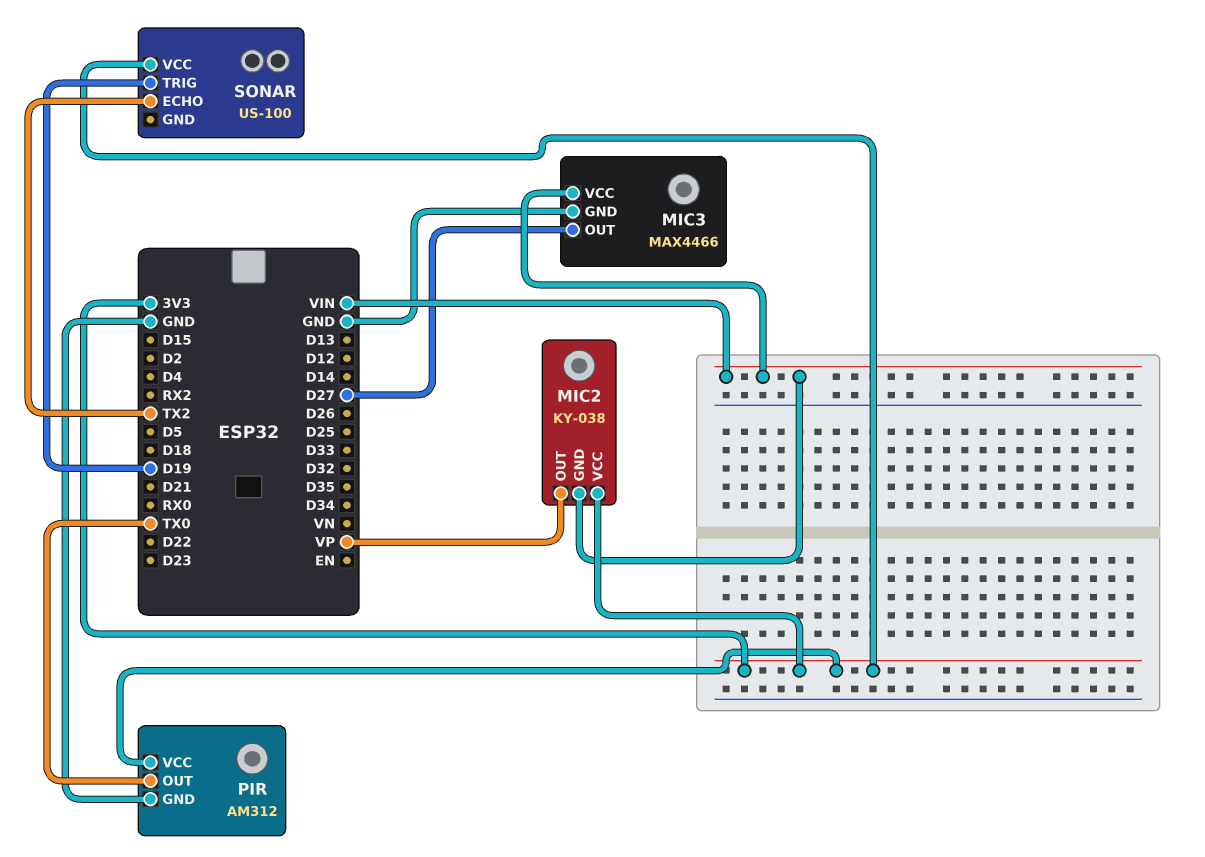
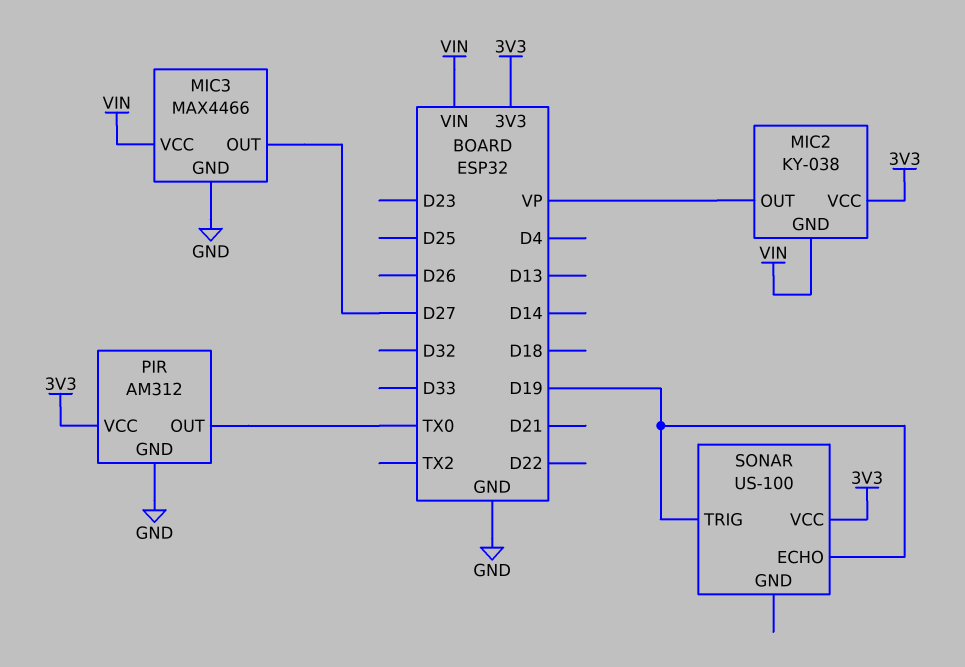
SONAR pin ECHO: TX2 -> D19

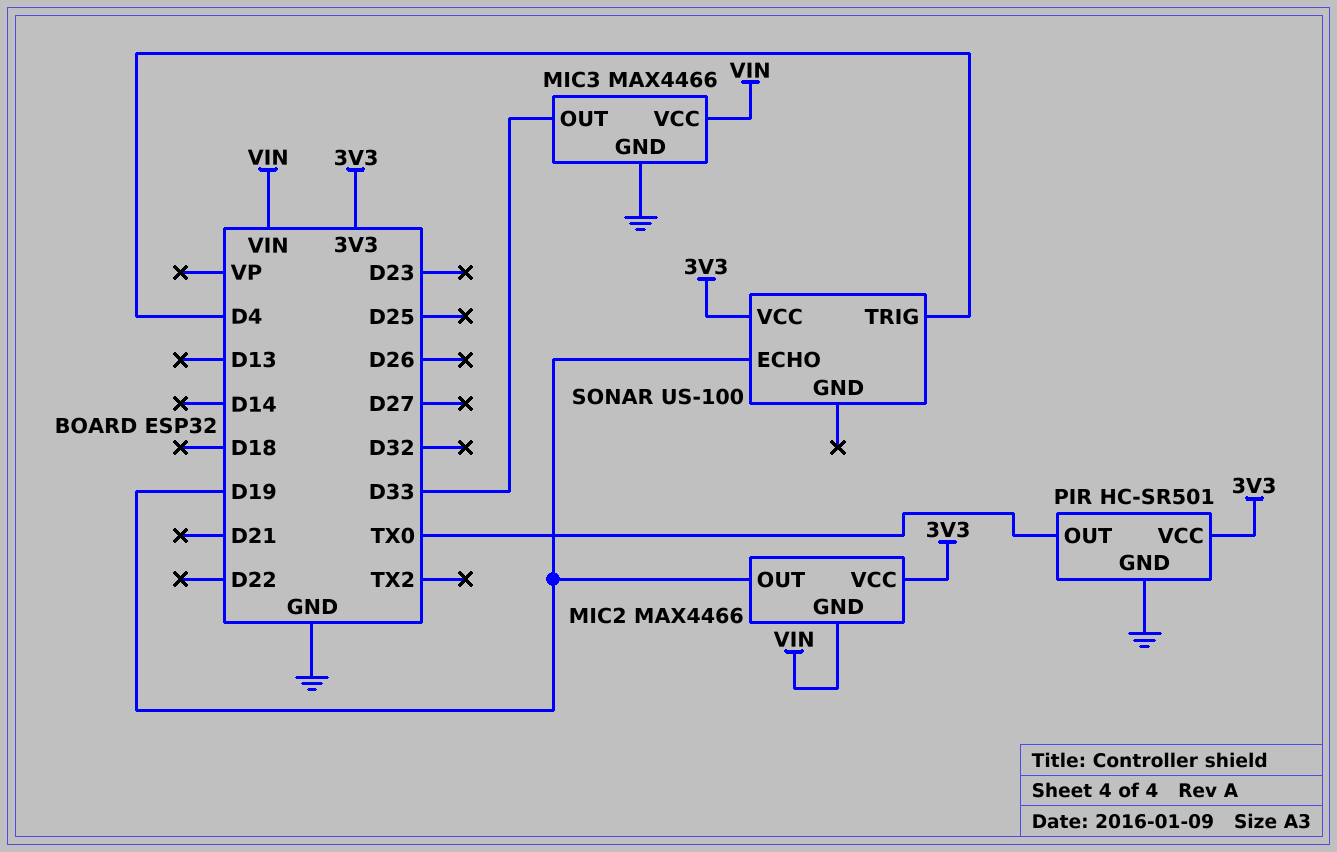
MIC2: KY-038 -> MAX4466
MIC2 pin OUT: VP -> D19
MIC3 pin OUT: D27 -> D33
PIR: AM312 -> HC-SR501
SONAR pin TRIG: D19 -> D4

